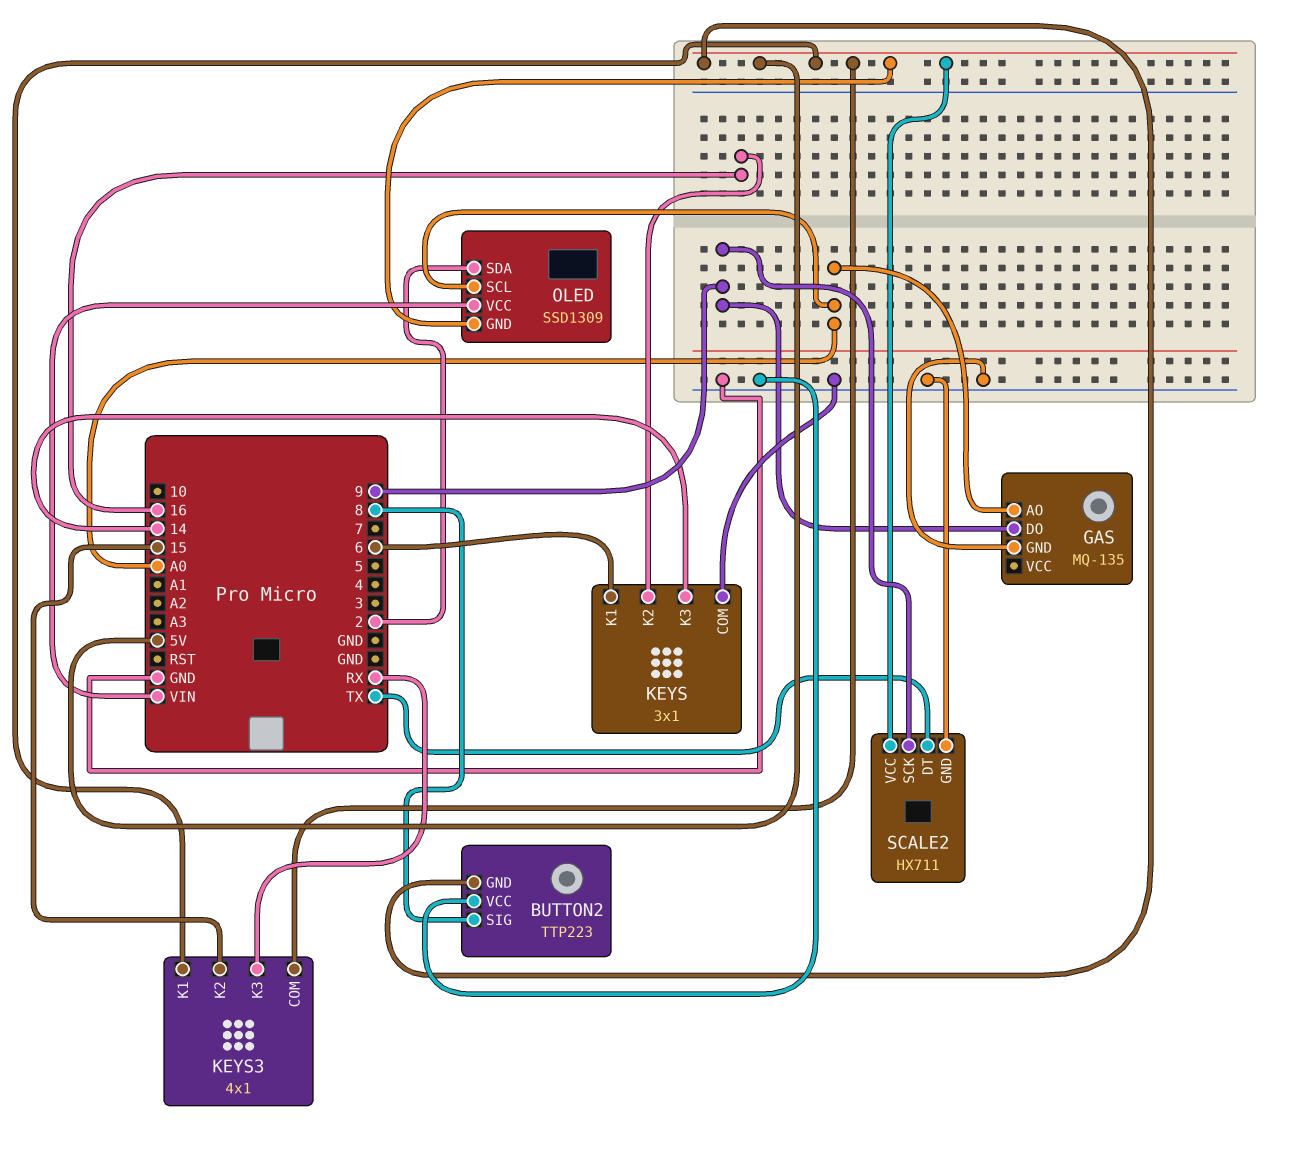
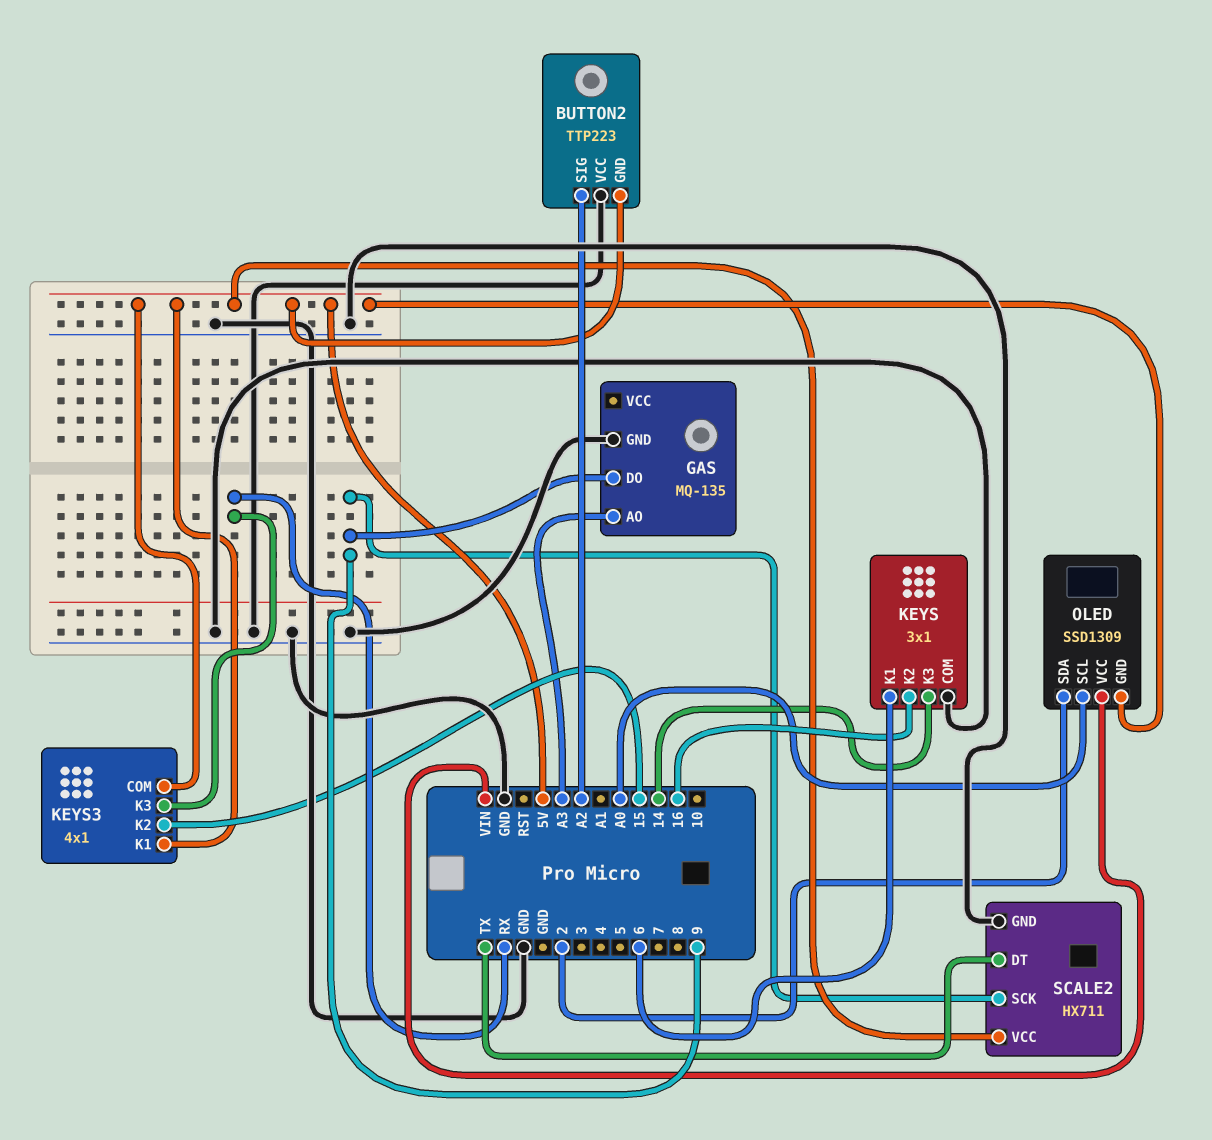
BUTTON2 pin SIG: 8 -> A2
GAS pin AO: A0 -> A3

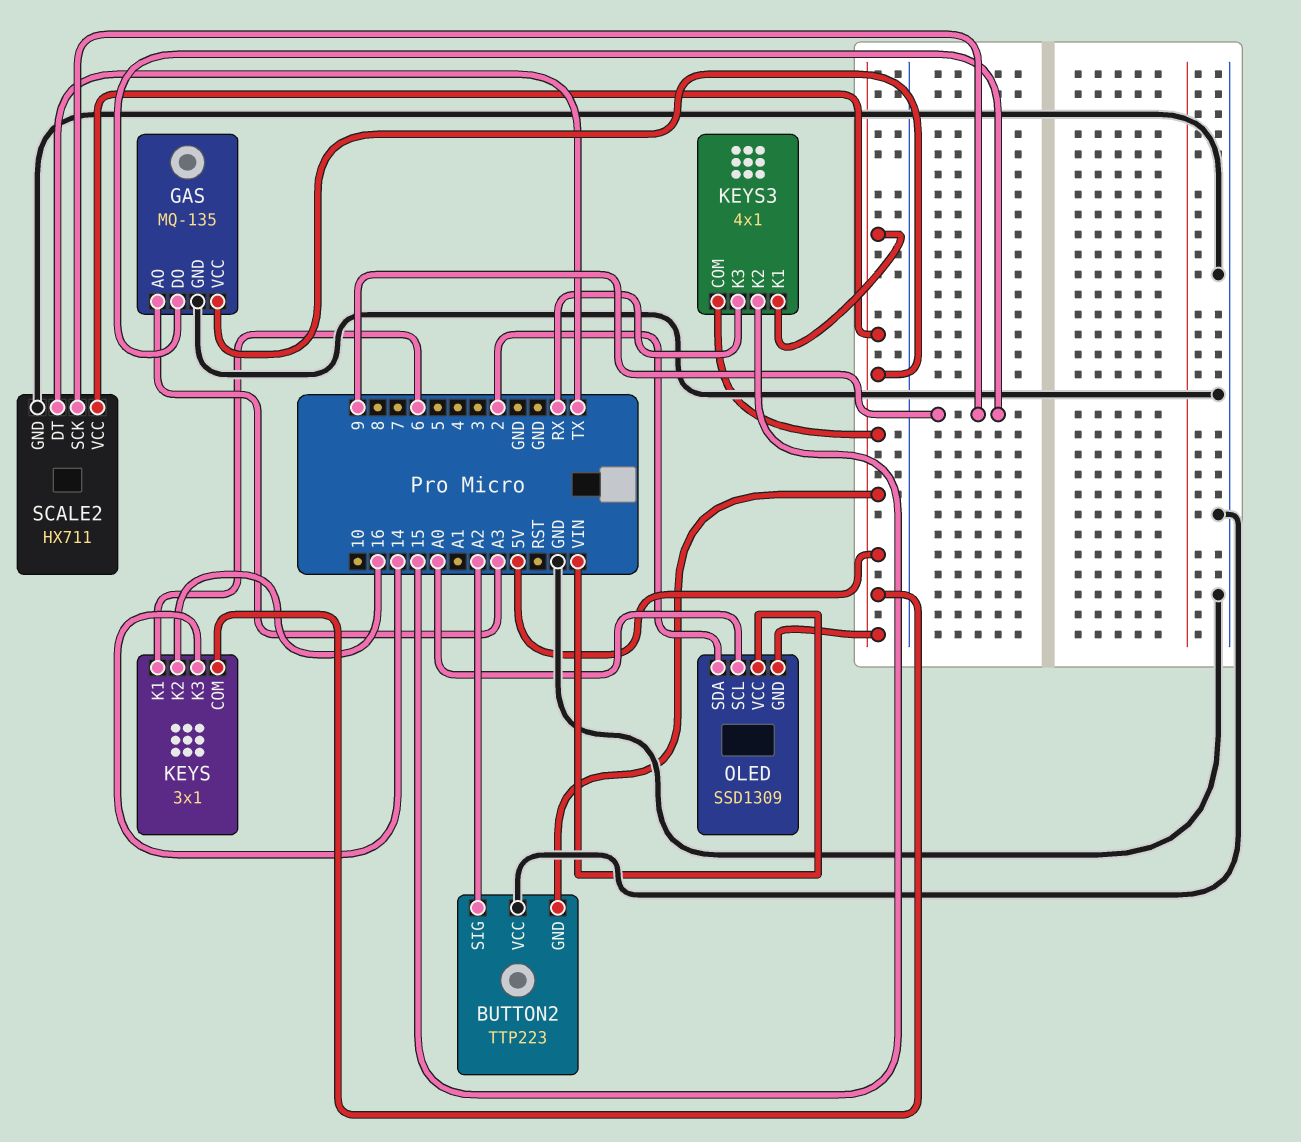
GAS pin VCC: none -> 5V
KEYS pin COM: GND -> 5V

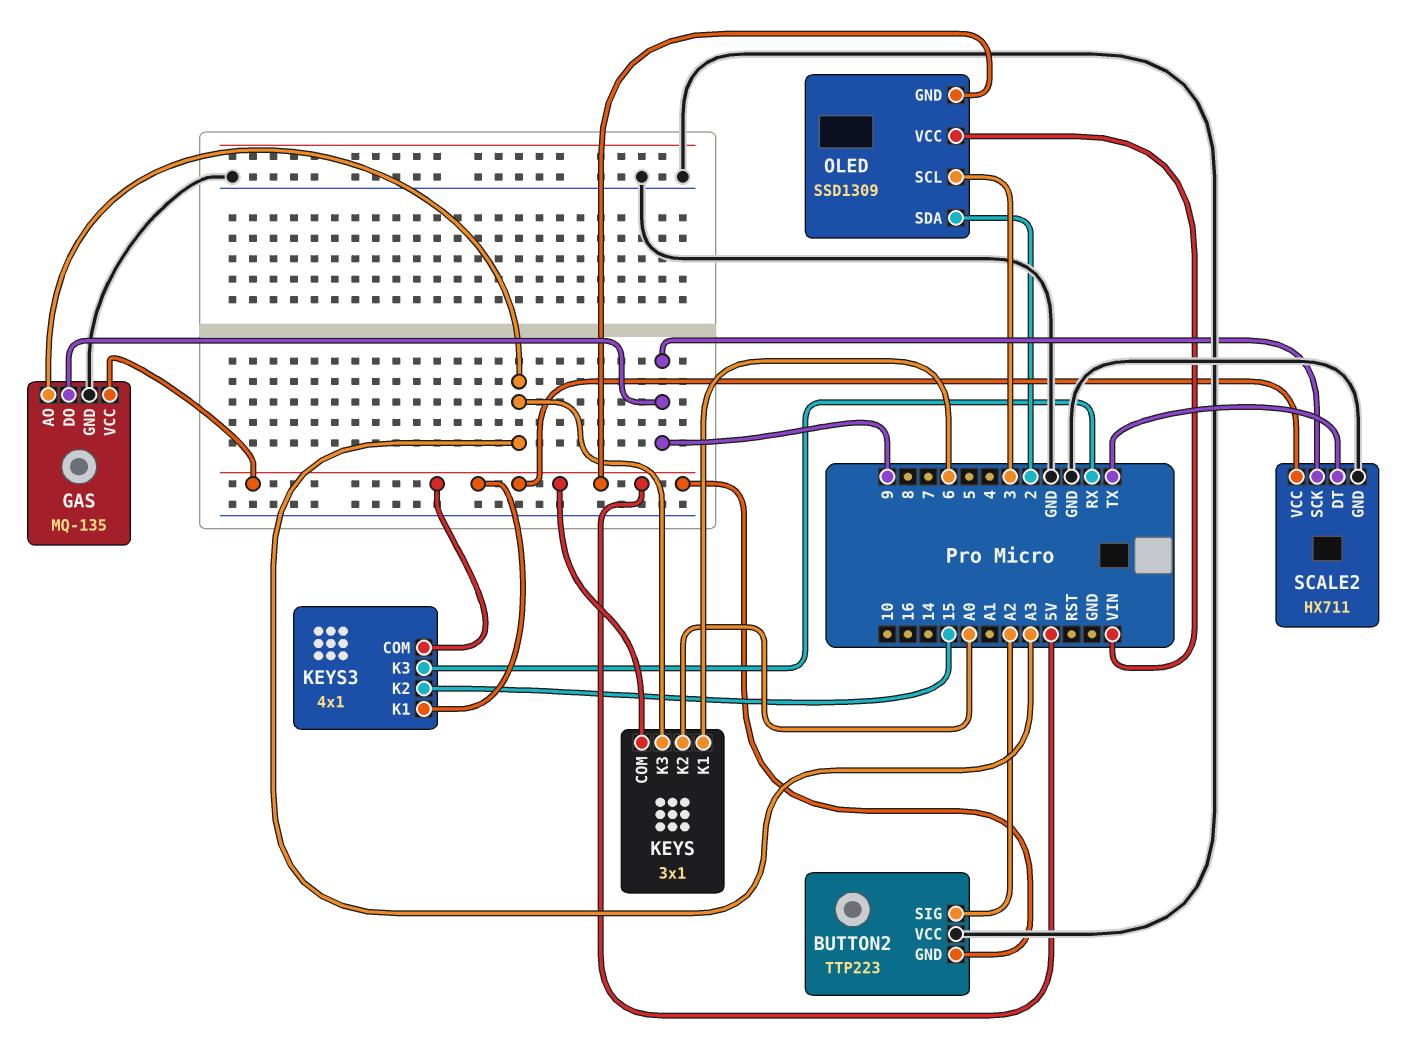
KEYS pin K2: 16 -> A0
KEYS pin K3: 14 -> A3
OLED pin SCL: A0 -> 3

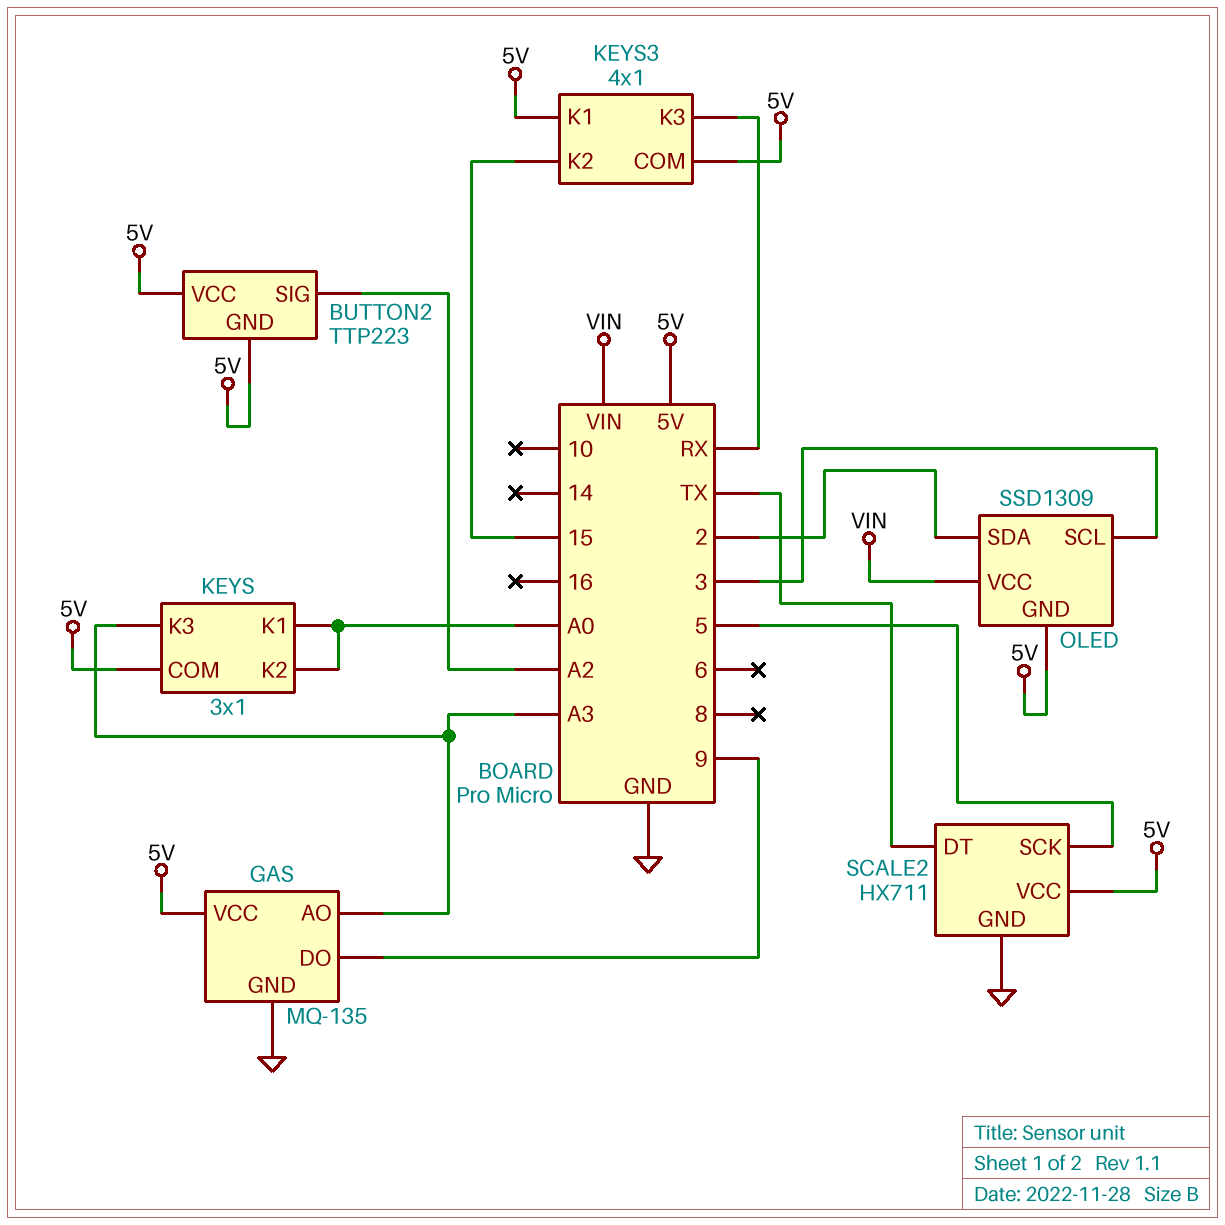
BUTTON2 pin VCC: GND -> 5V
KEYS pin K1: 6 -> A0
SCALE2 pin SCK: 9 -> 5

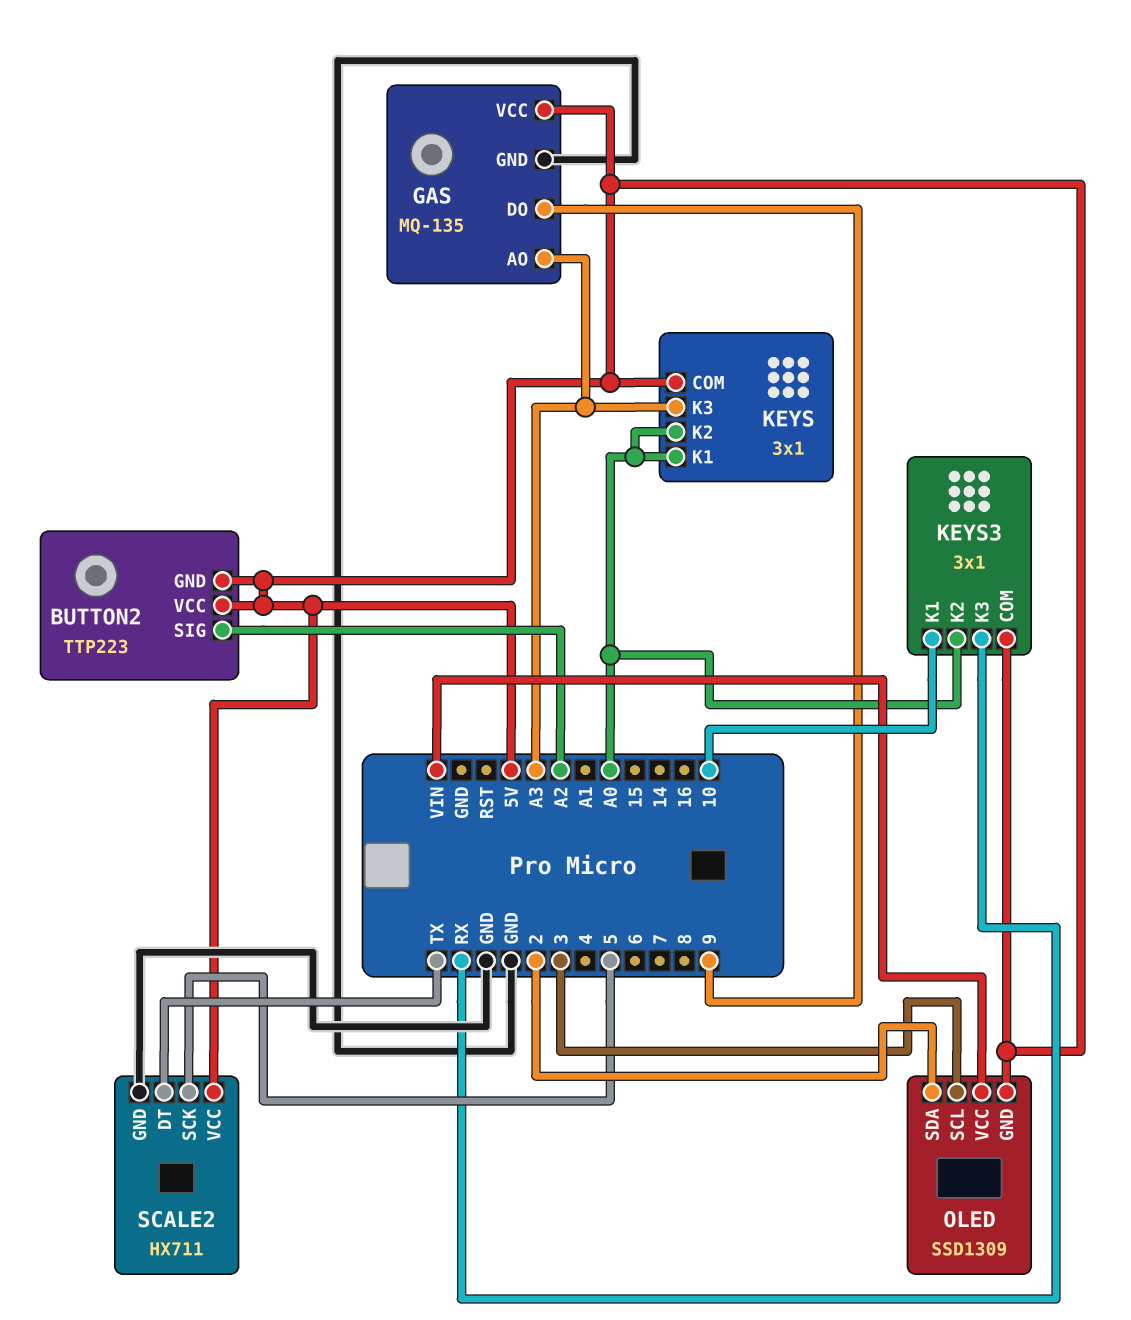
KEYS3: 4x1 -> 3x1
KEYS3 pin K1: 5V -> 10
KEYS3 pin K2: 15 -> A0

